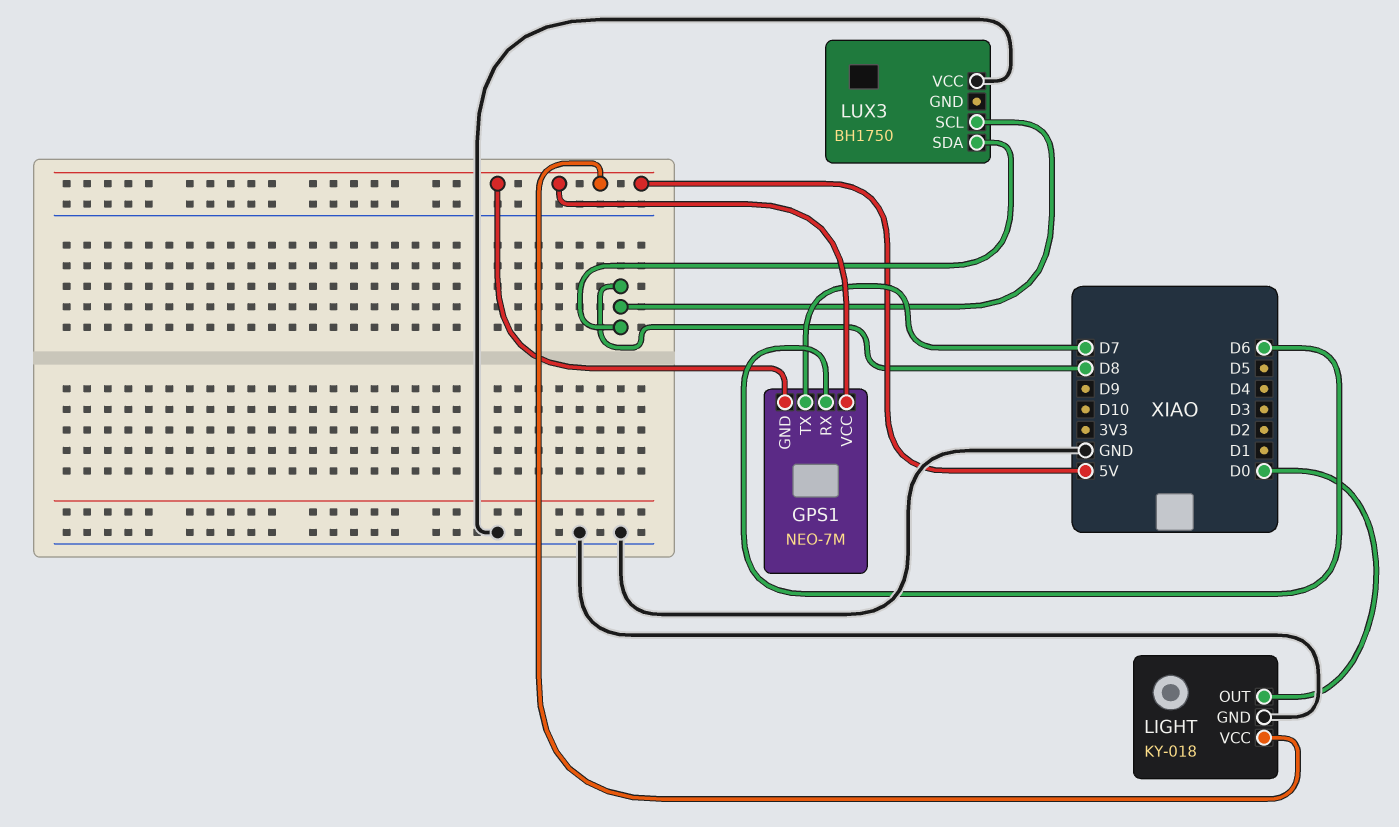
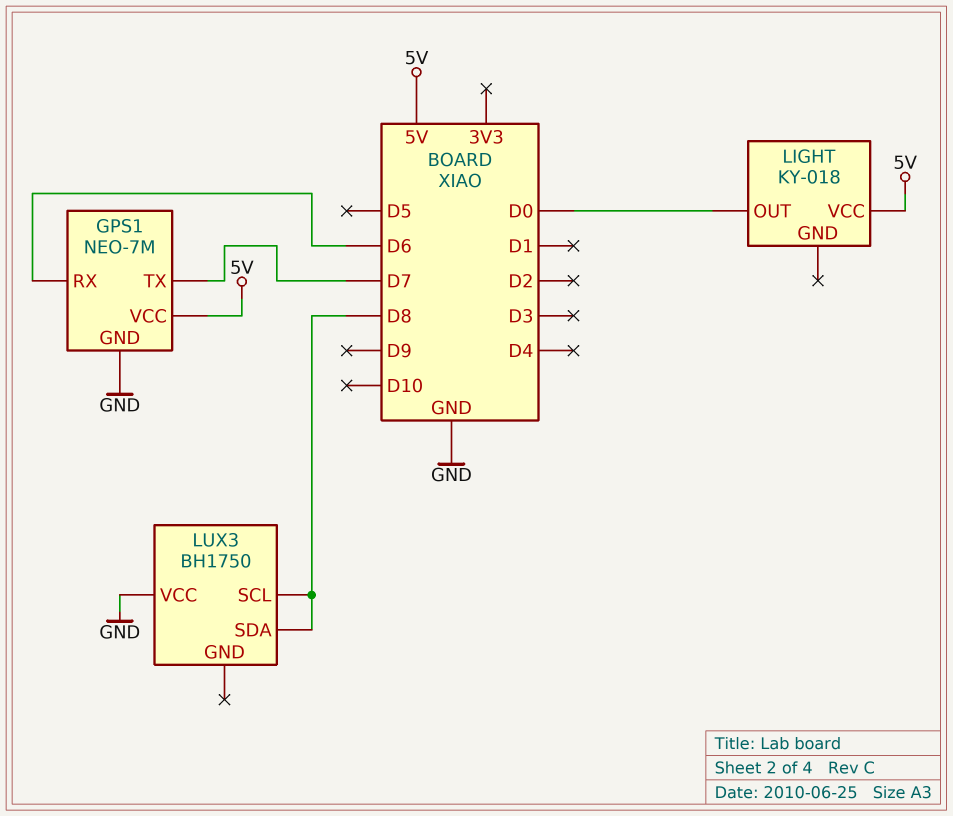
GPS1 pin GND: 5V -> GND
LIGHT pin GND: GND -> none

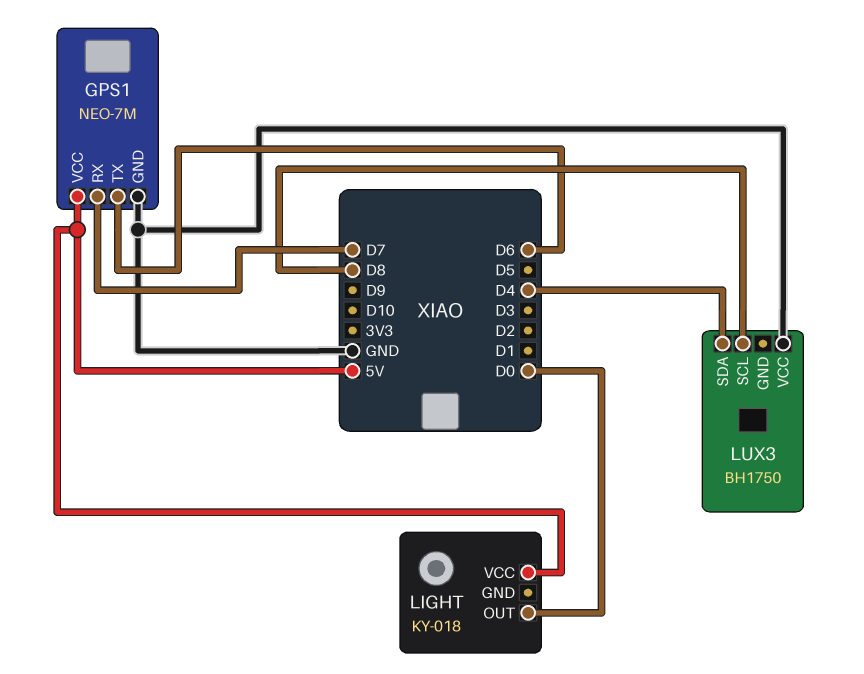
GPS1 pin RX: D6 -> D7
GPS1 pin TX: D7 -> D6
LUX3 pin SDA: D8 -> D4

